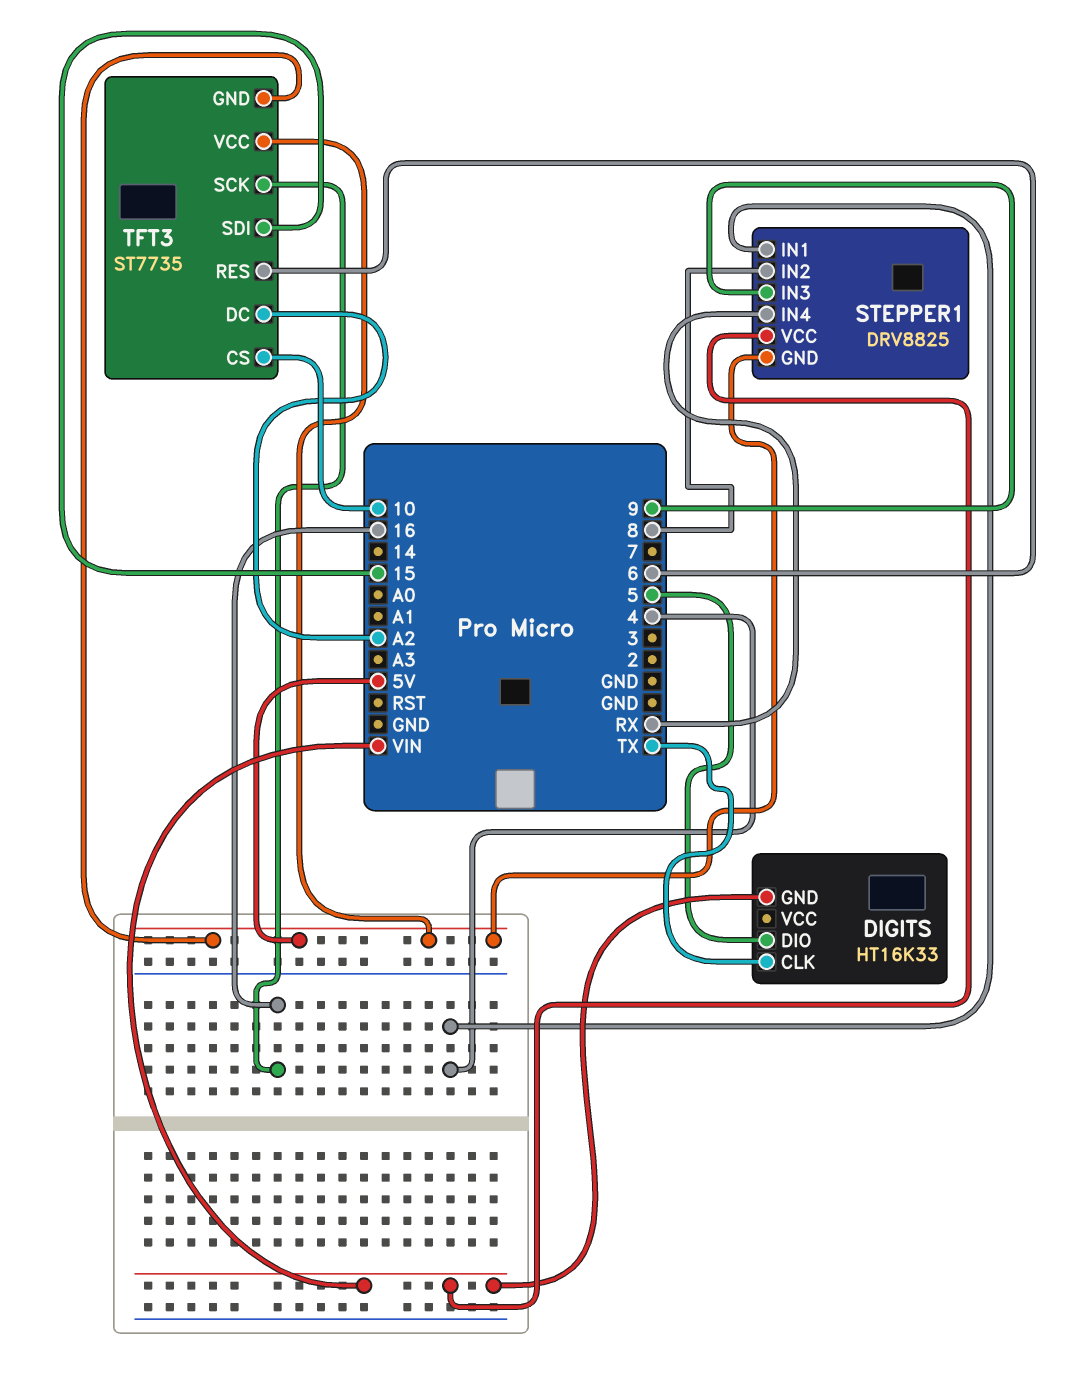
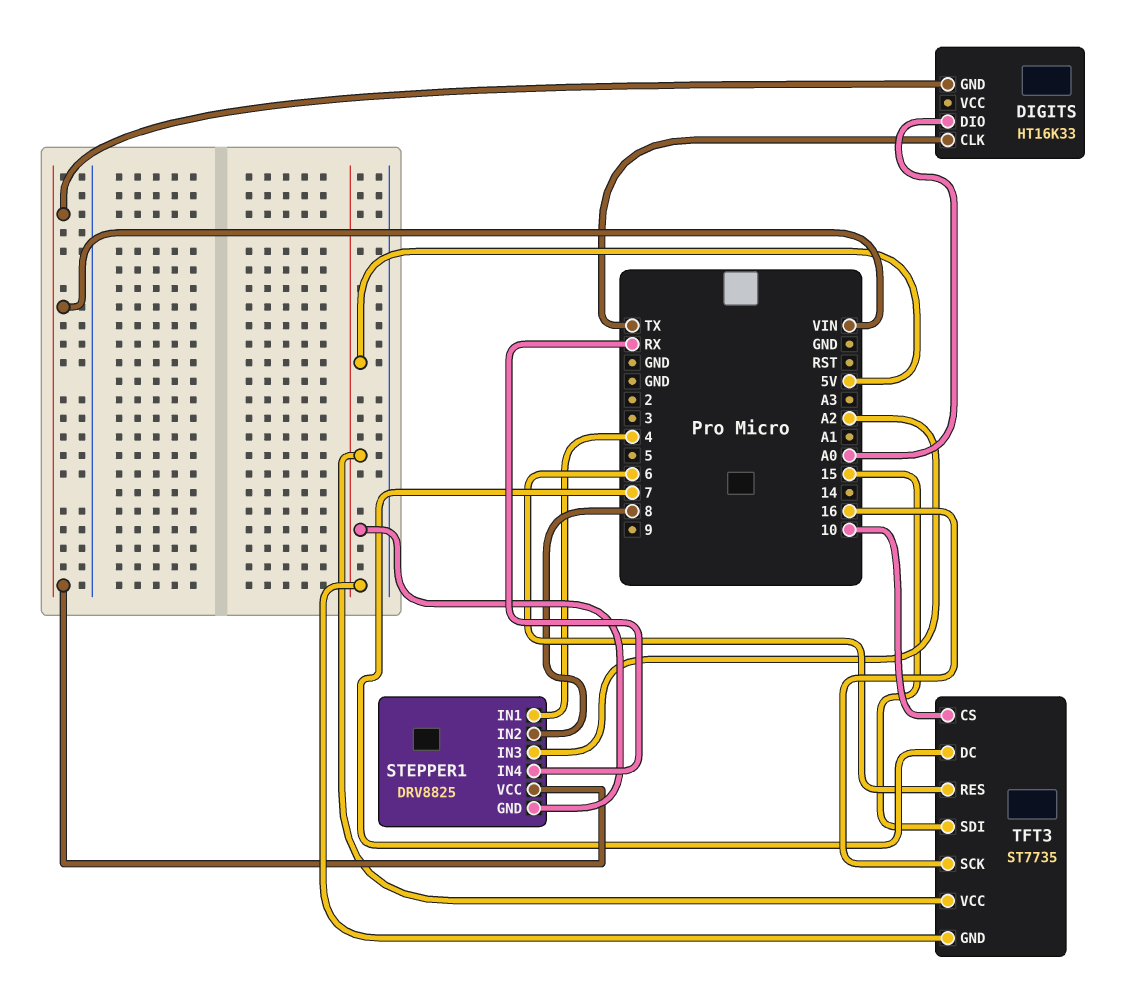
DIGITS pin DIO: 5 -> A0
STEPPER1 pin IN3: 9 -> A2
TFT3 pin DC: A2 -> 7

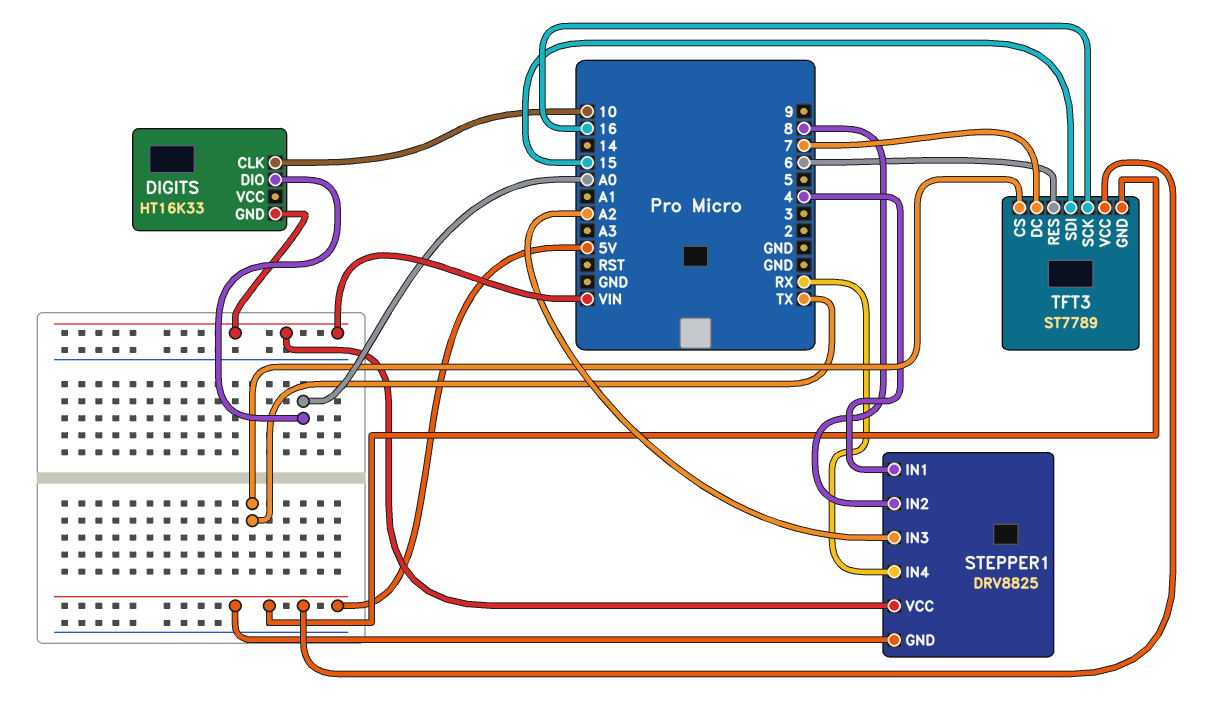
DIGITS pin CLK: TX -> 10
TFT3: ST7735 -> ST7789
TFT3 pin CS: 10 -> TX

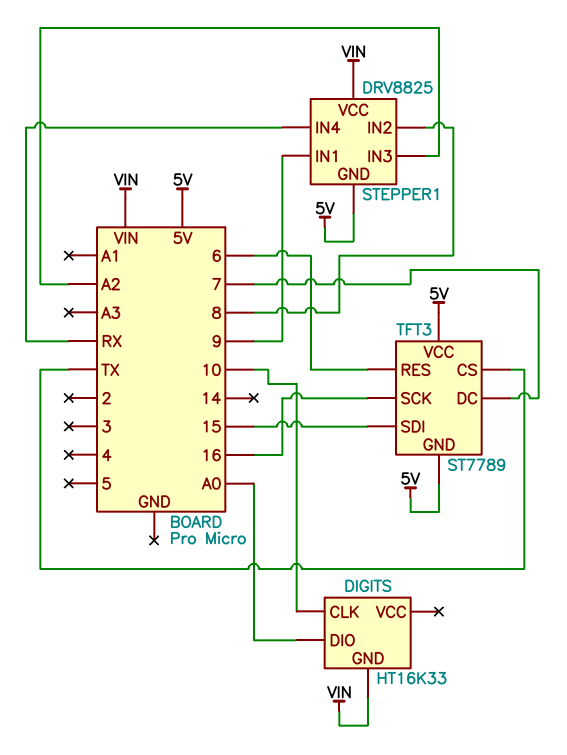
STEPPER1 pin IN1: 4 -> 9

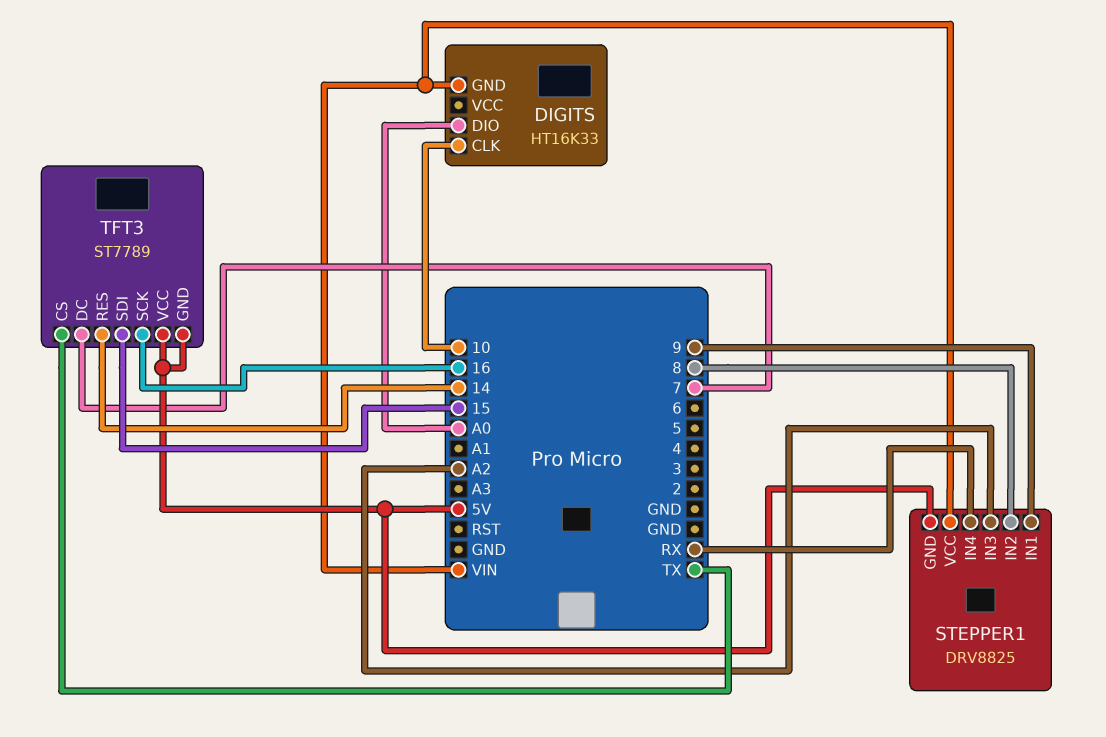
TFT3 pin RES: 6 -> 14

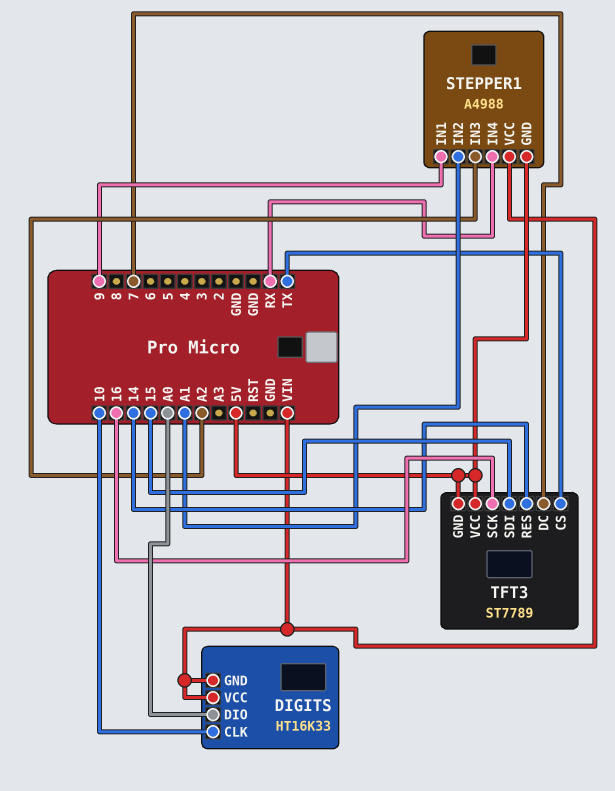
DIGITS pin VCC: none -> VIN
STEPPER1: DRV8825 -> A4988
STEPPER1 pin IN2: 8 -> A1

